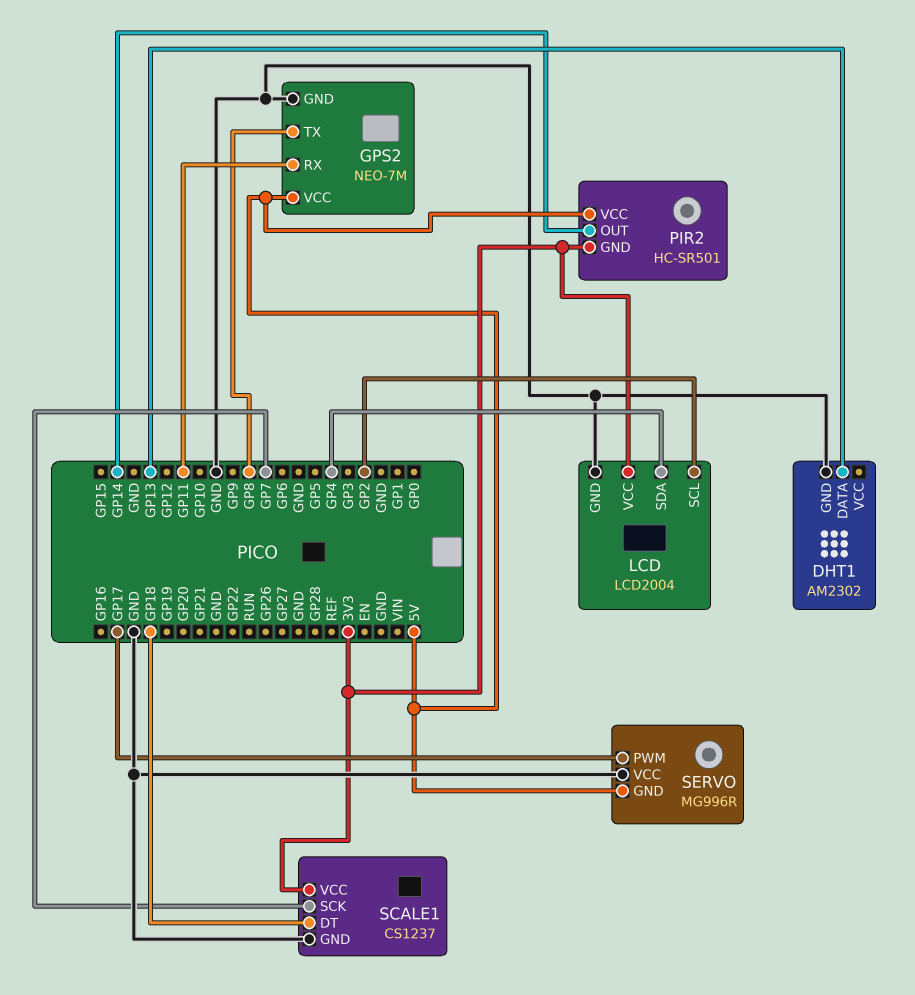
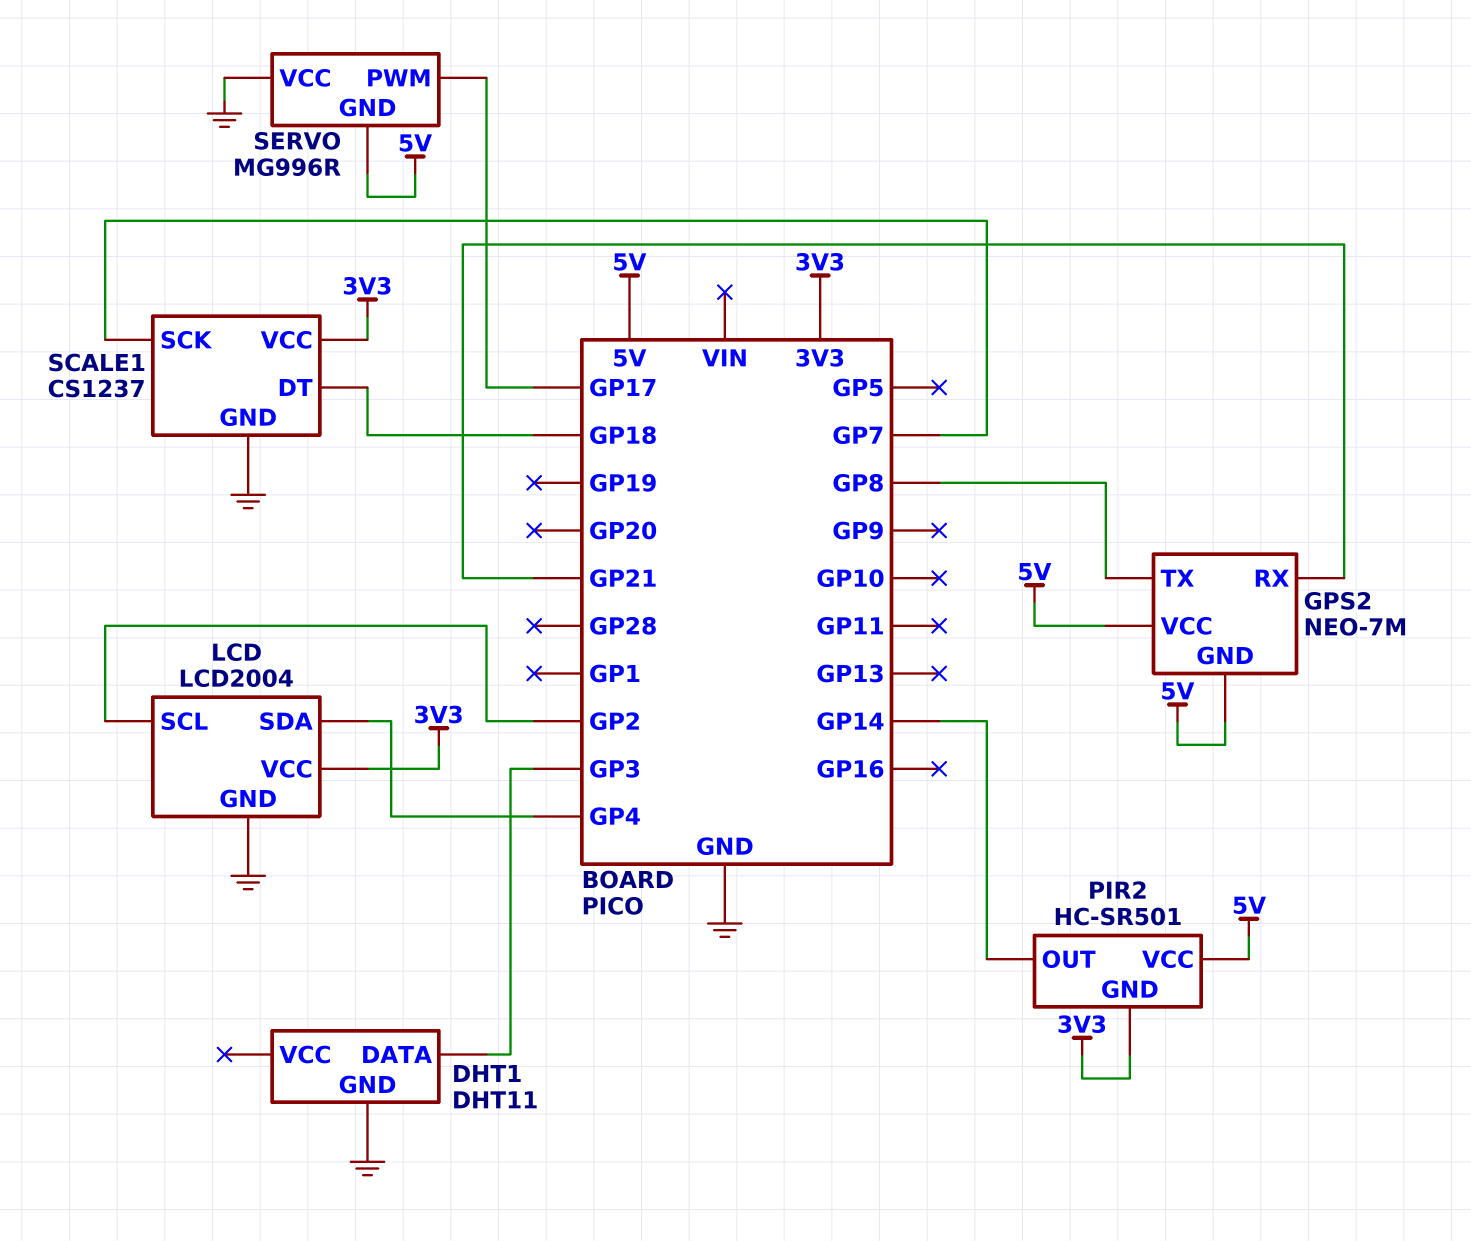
DHT1: AM2302 -> DHT11
DHT1 pin DATA: GP13 -> GP3
GPS2 pin GND: GND -> 5V
GPS2 pin RX: GP11 -> GP21

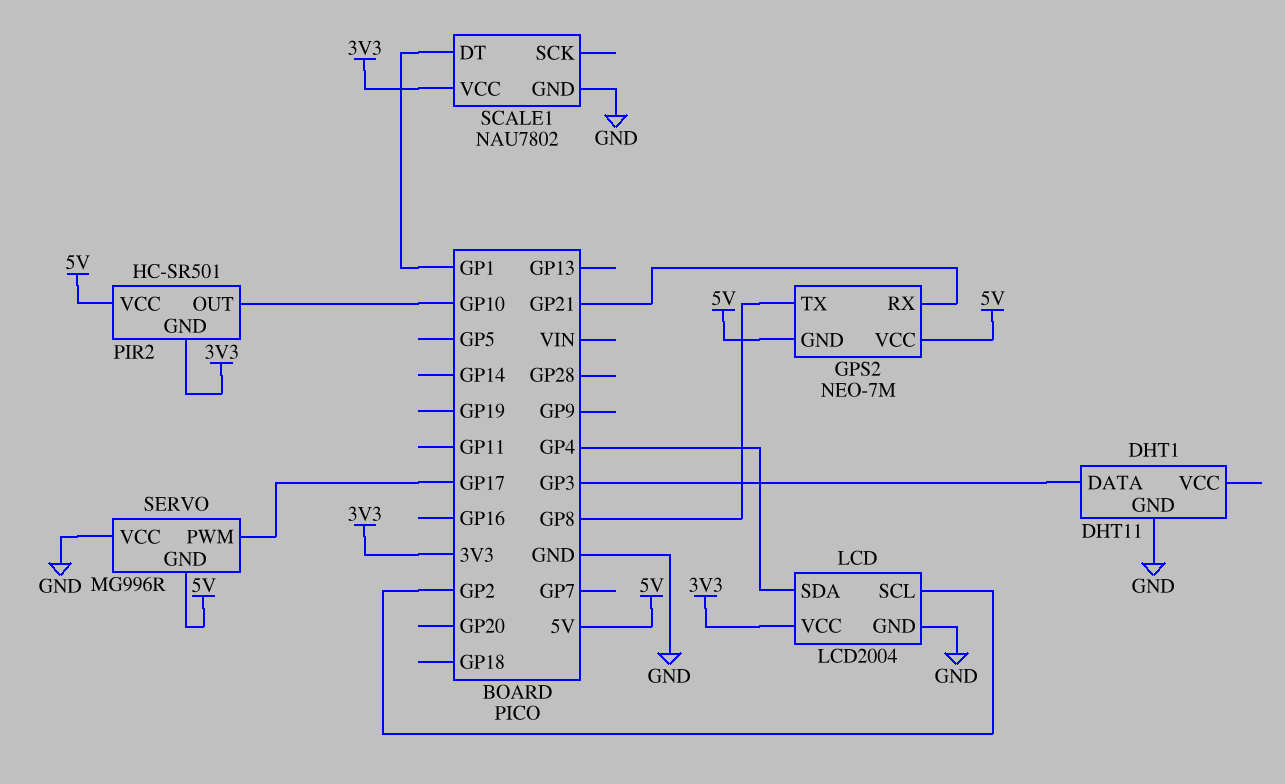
PIR2 pin OUT: GP14 -> GP10
SCALE1: CS1237 -> NAU7802
SCALE1 pin DT: GP18 -> GP1
SCALE1 pin SCK: GP7 -> none

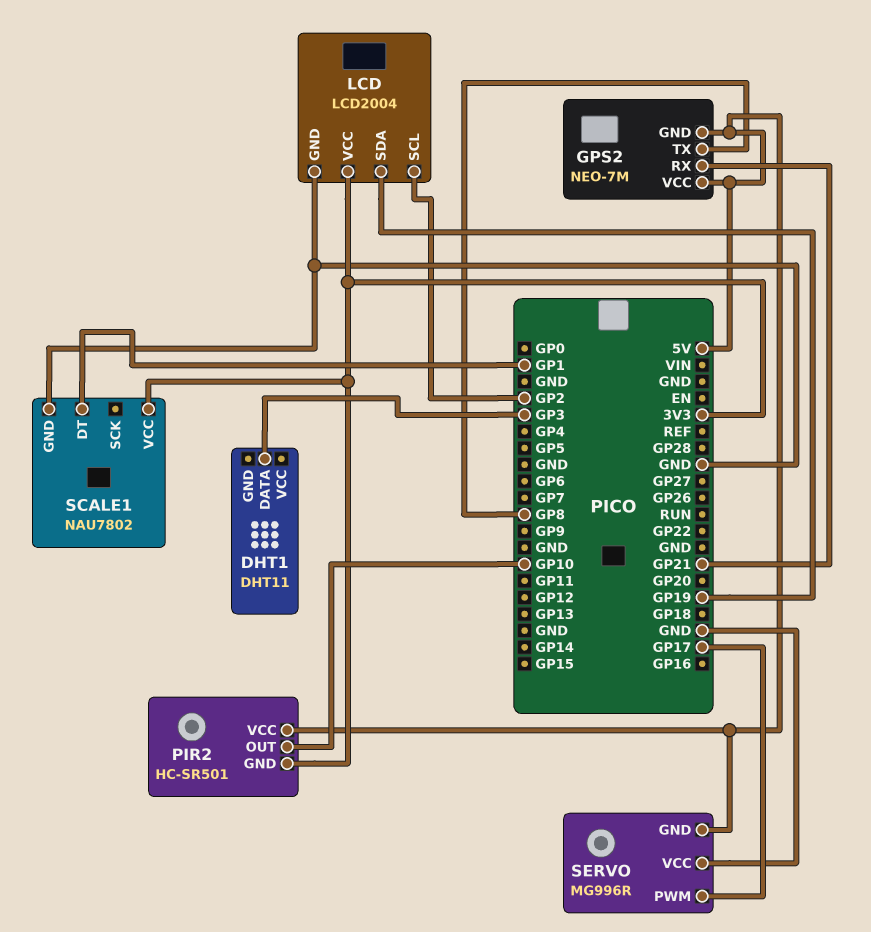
DHT1 pin GND: GND -> none
LCD pin SDA: GP4 -> GP19

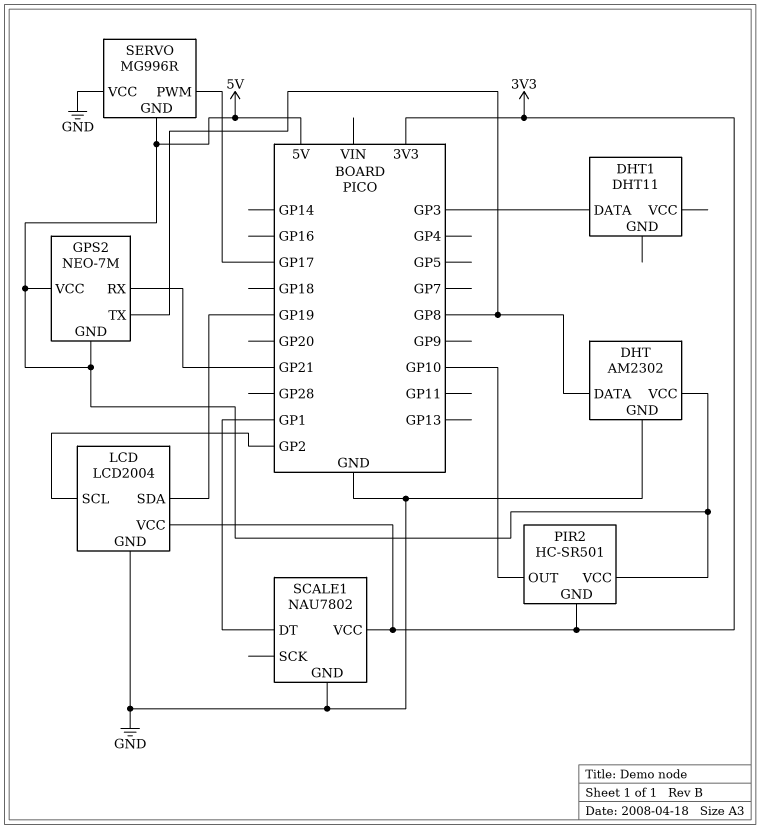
DHT: none -> AM2302
DHT pin DATA: none -> GP8
DHT pin GND: none -> GND
DHT pin VCC: none -> 5V

